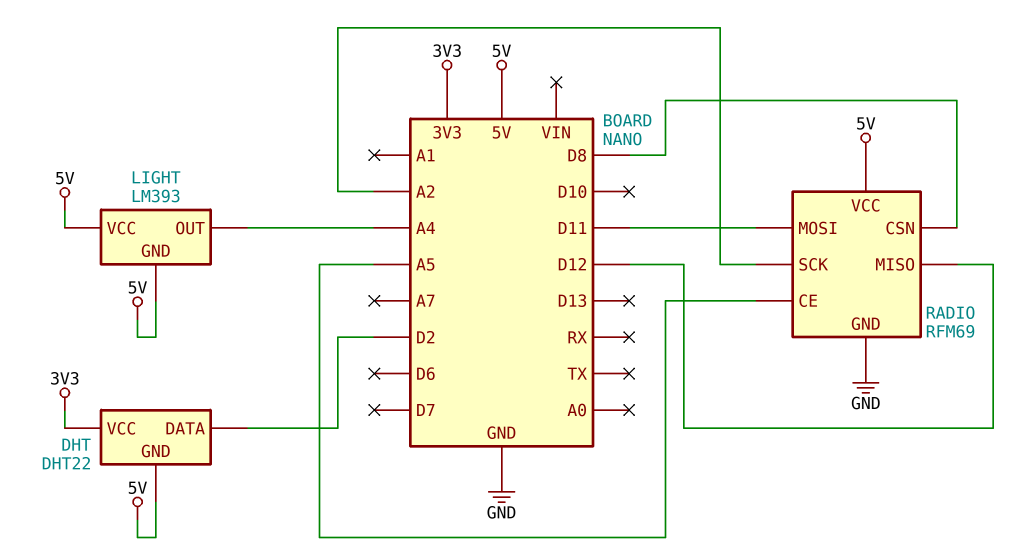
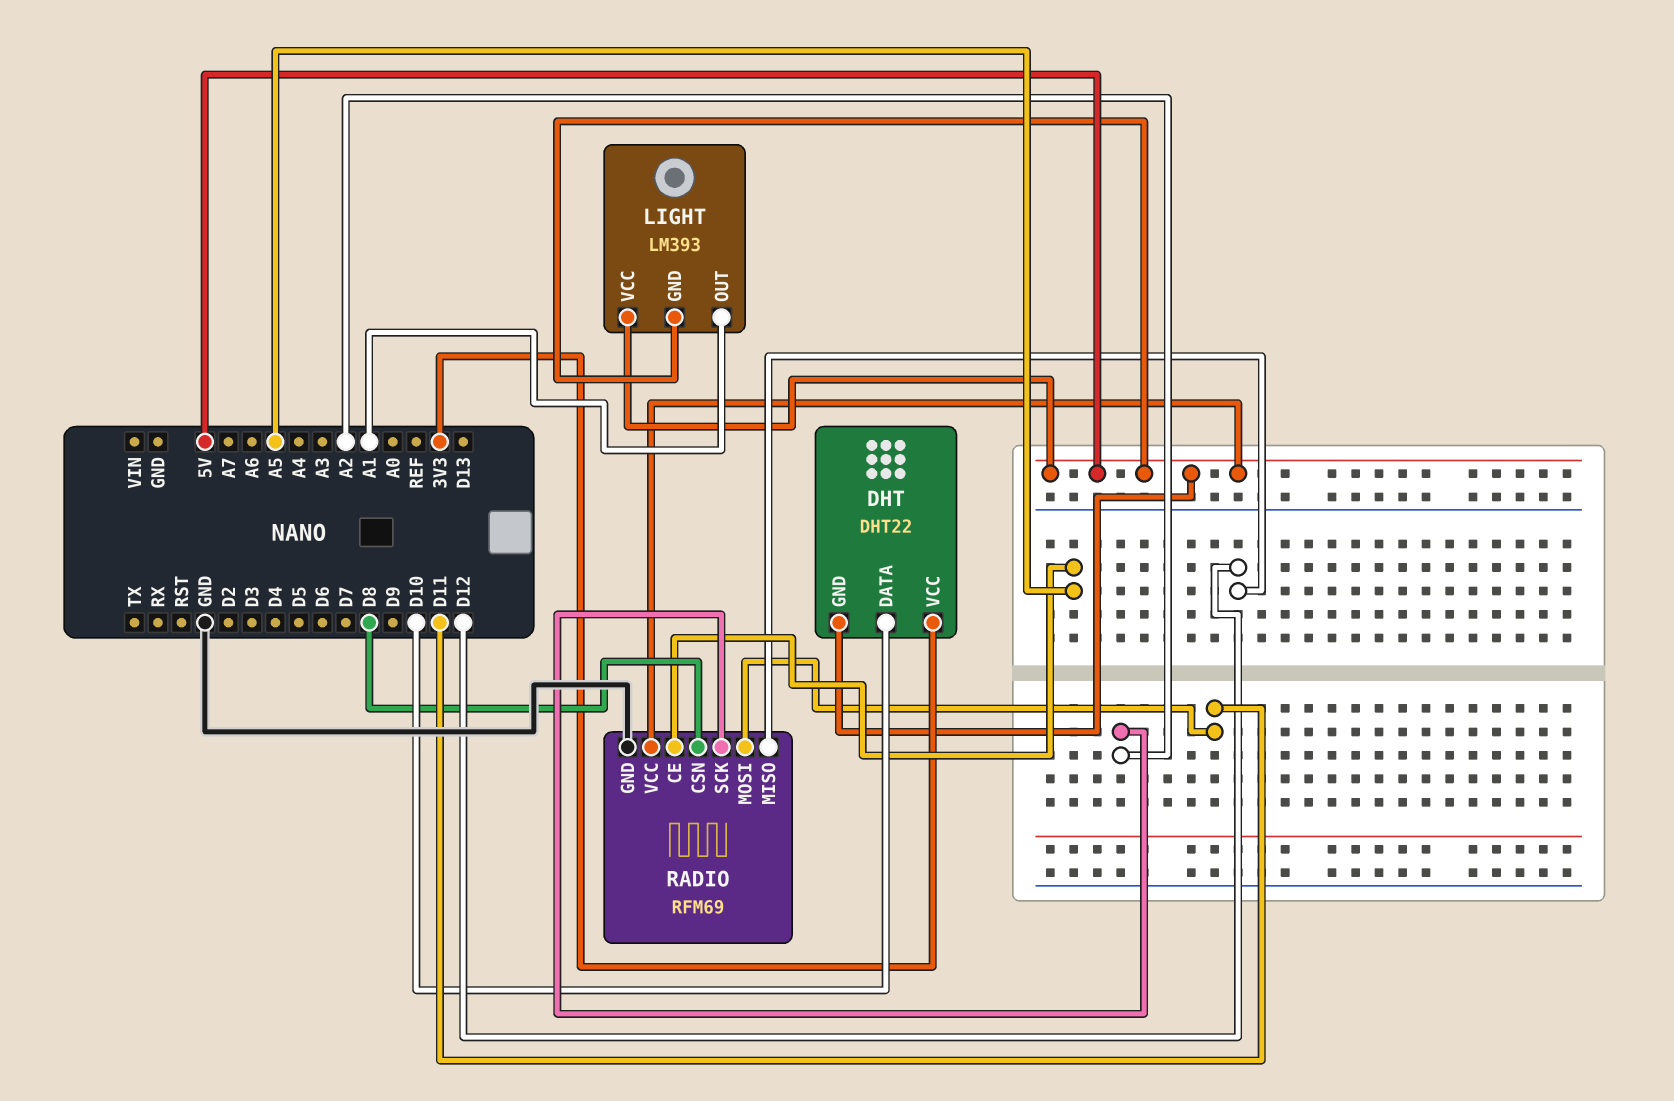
DHT pin DATA: D2 -> D10
LIGHT pin OUT: A4 -> A1

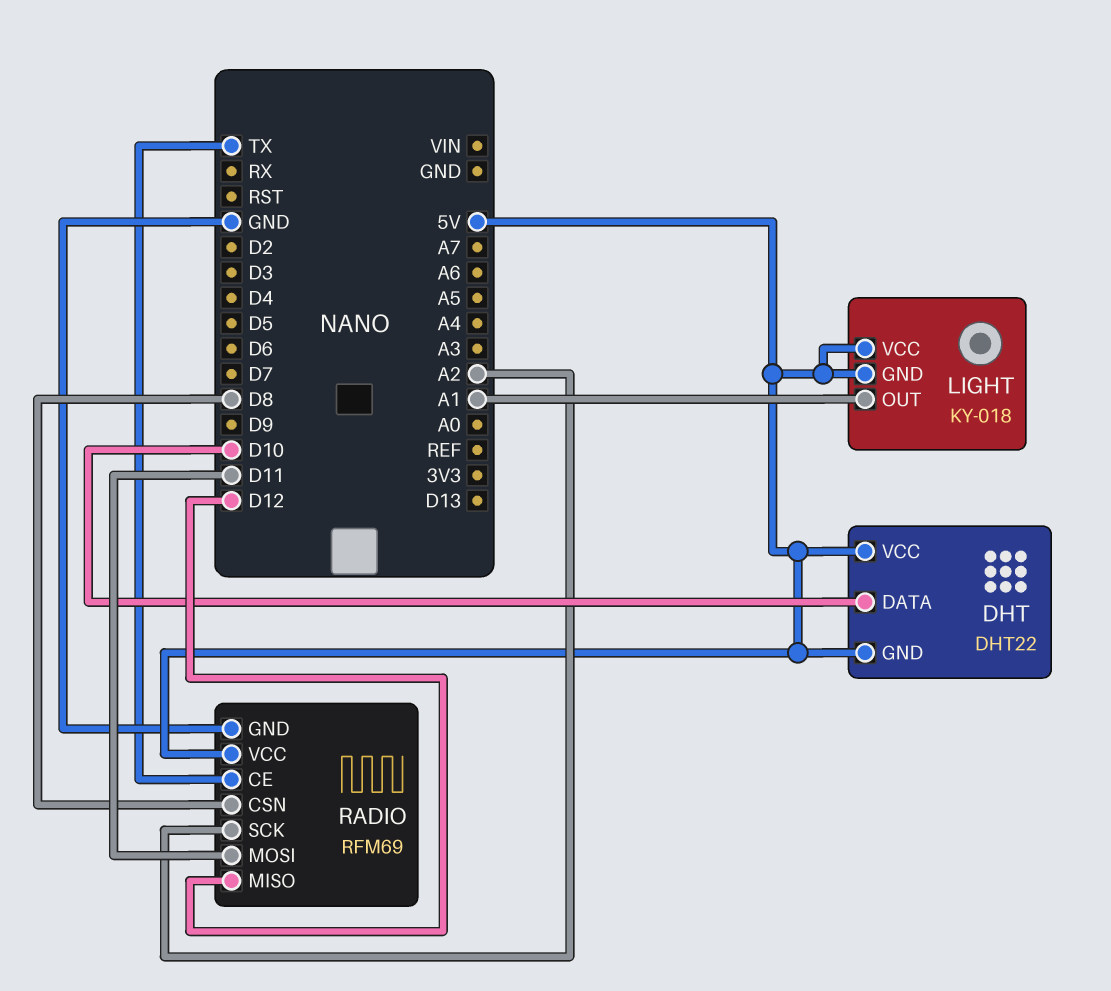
DHT pin VCC: 3V3 -> 5V
LIGHT: LM393 -> KY-018
RADIO pin CE: A5 -> TX

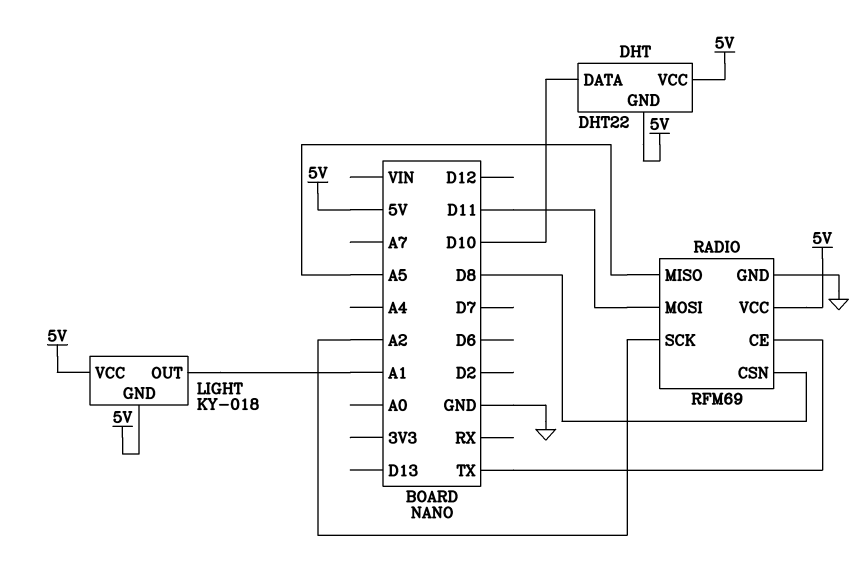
RADIO pin MISO: D12 -> A5

